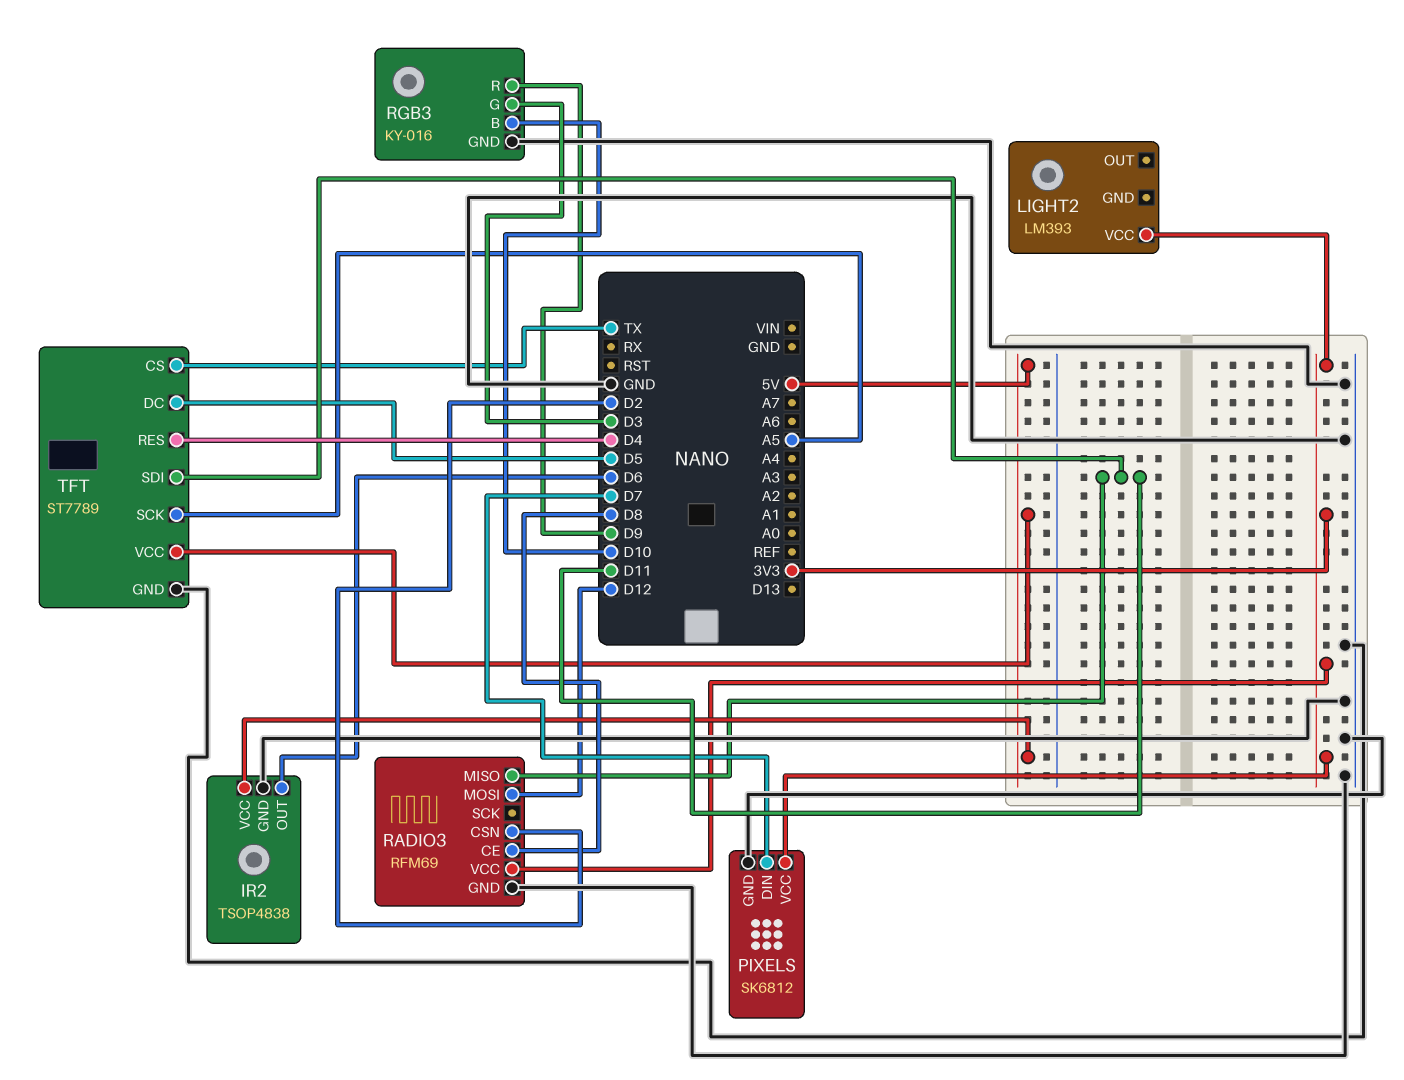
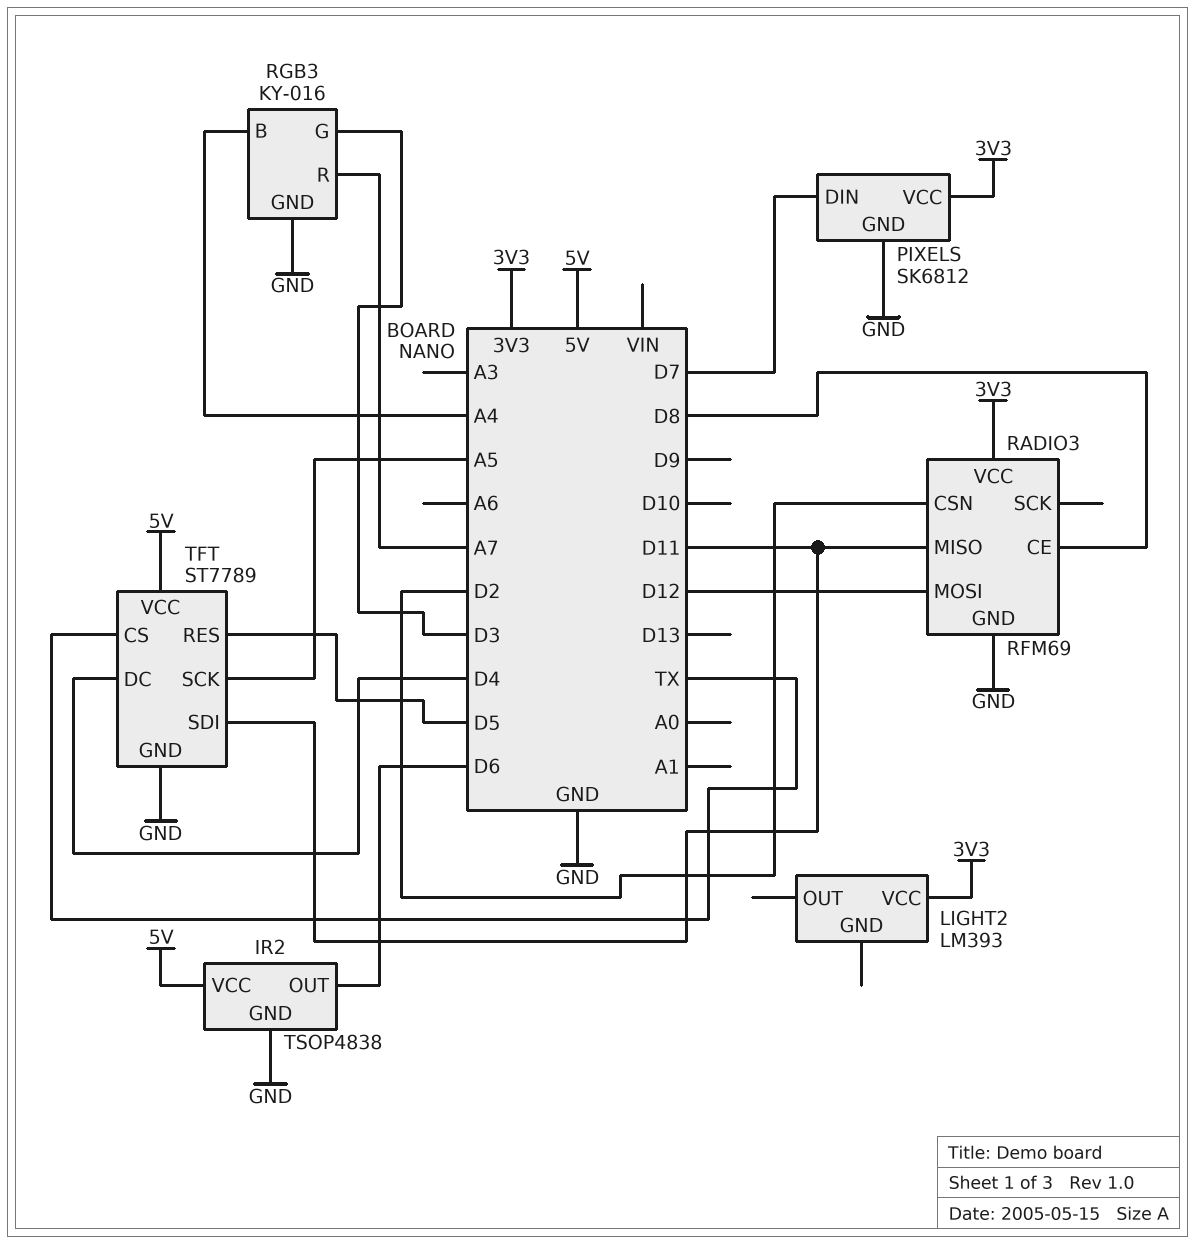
RGB3 pin B: D10 -> A4
RGB3 pin R: D9 -> A7
TFT pin DC: D5 -> D4
TFT pin RES: D4 -> D5

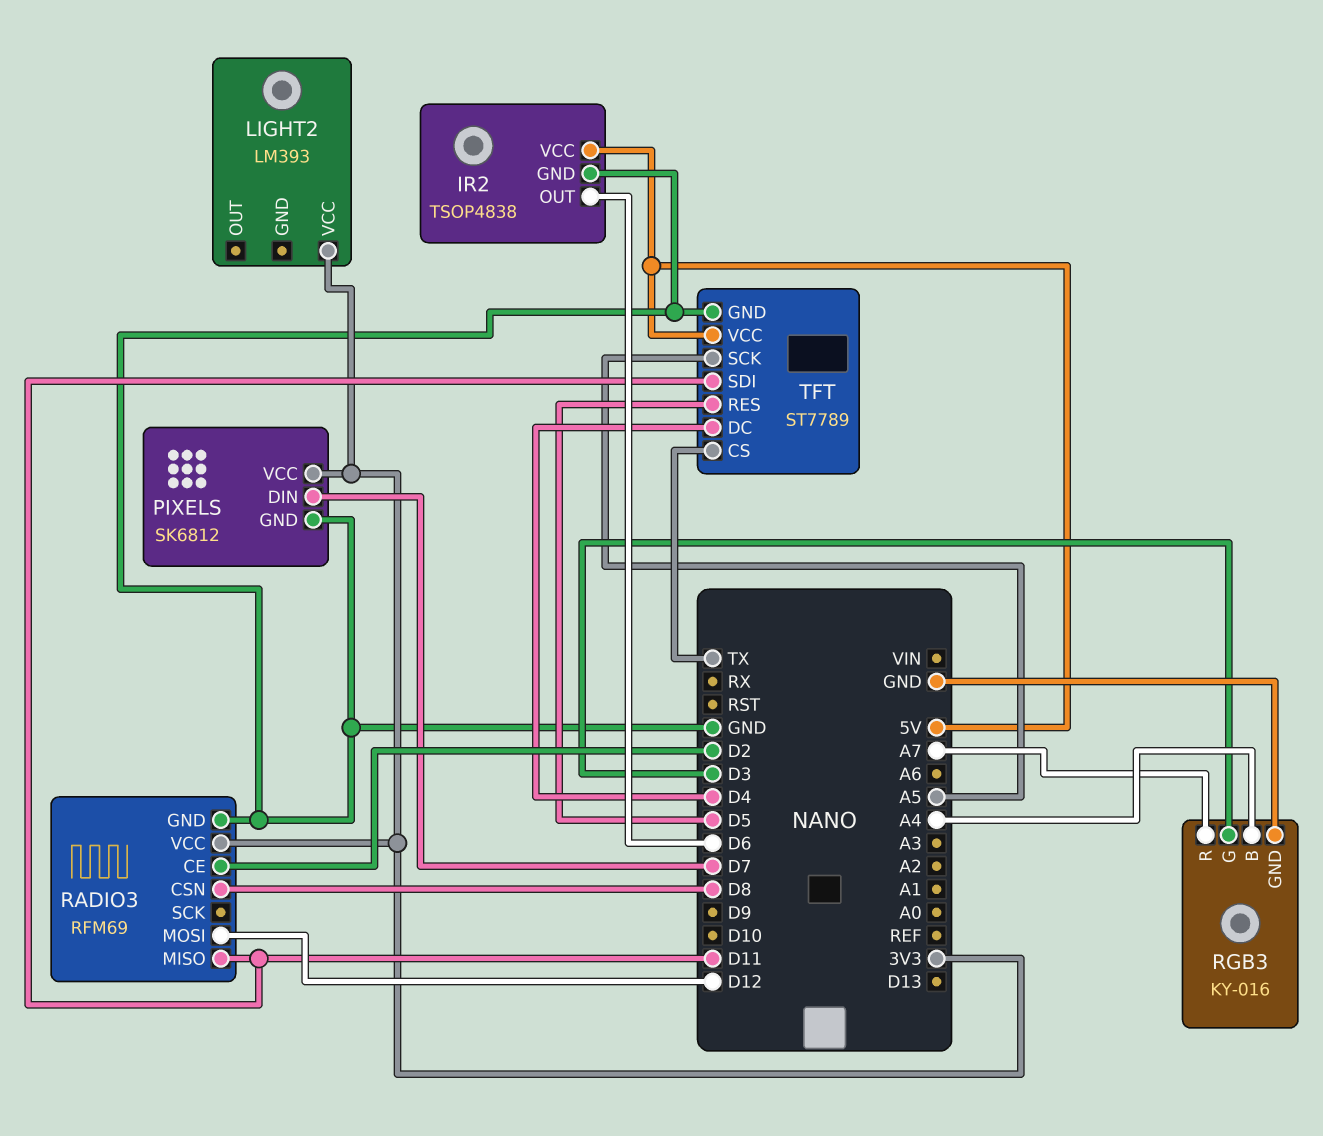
RADIO3 pin CE: D8 -> D2
RADIO3 pin CSN: D2 -> D8

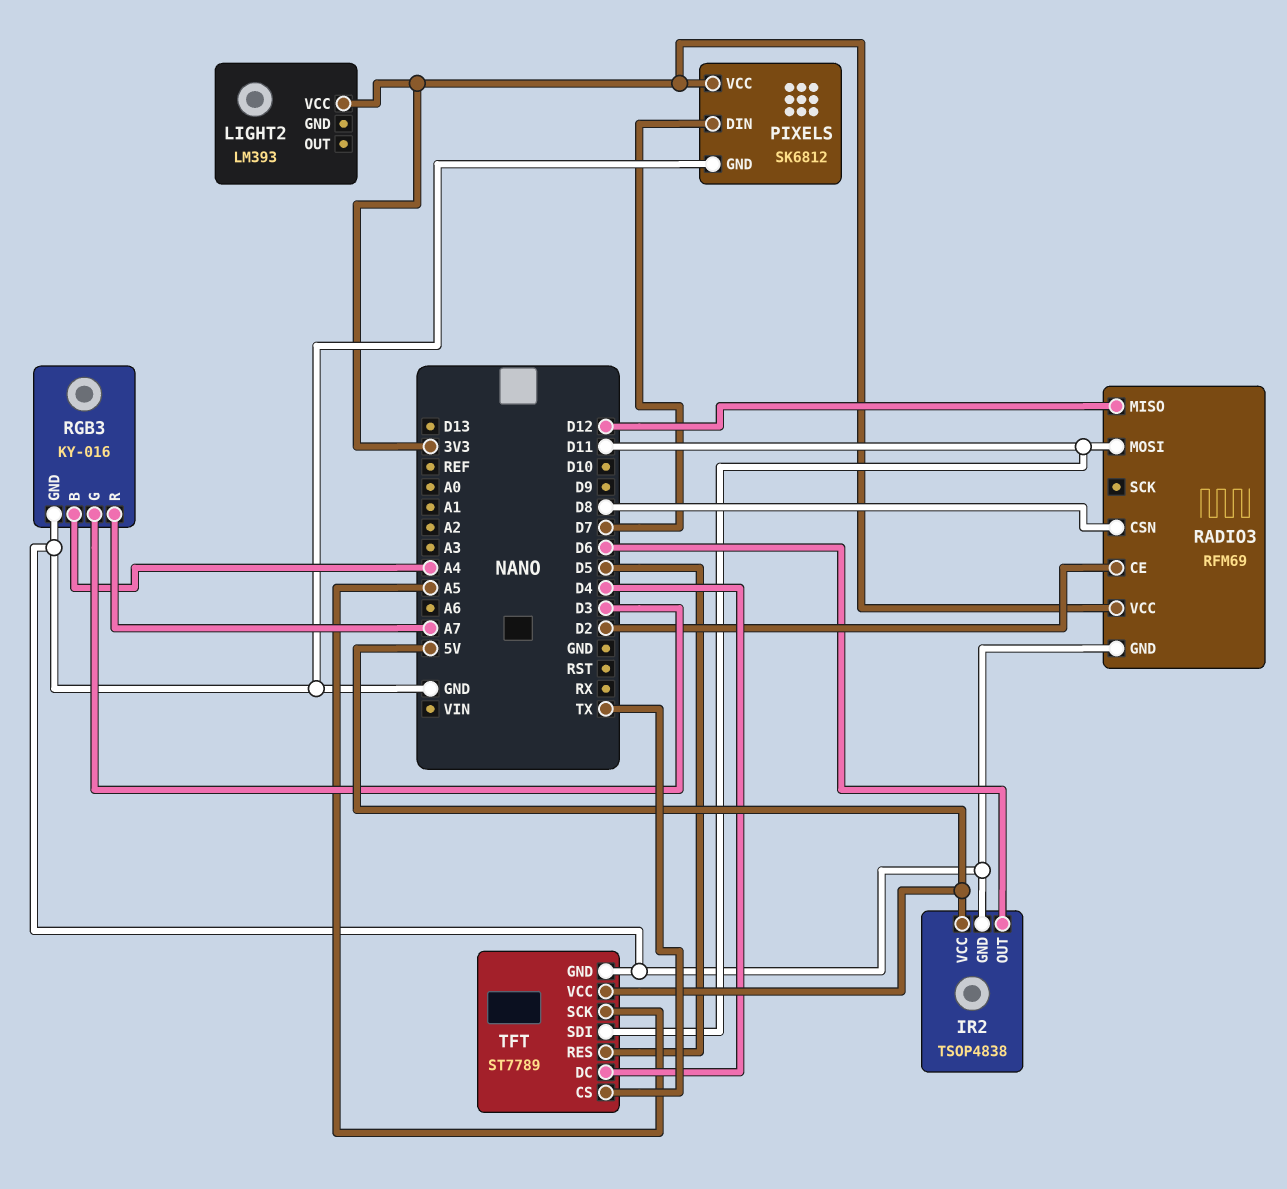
RADIO3 pin MISO: D11 -> D12
RADIO3 pin MOSI: D12 -> D11

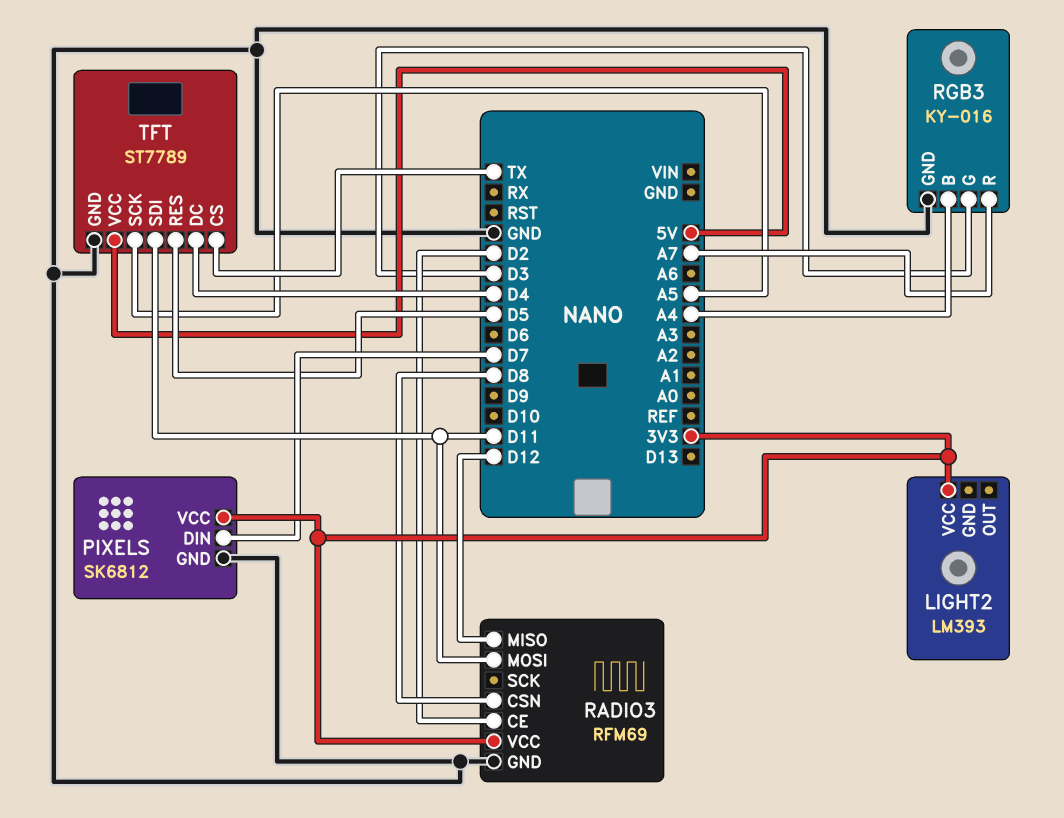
IR2: TSOP4838 -> none
IR2 pin GND: GND -> none
IR2 pin OUT: D6 -> none
IR2 pin VCC: 5V -> none

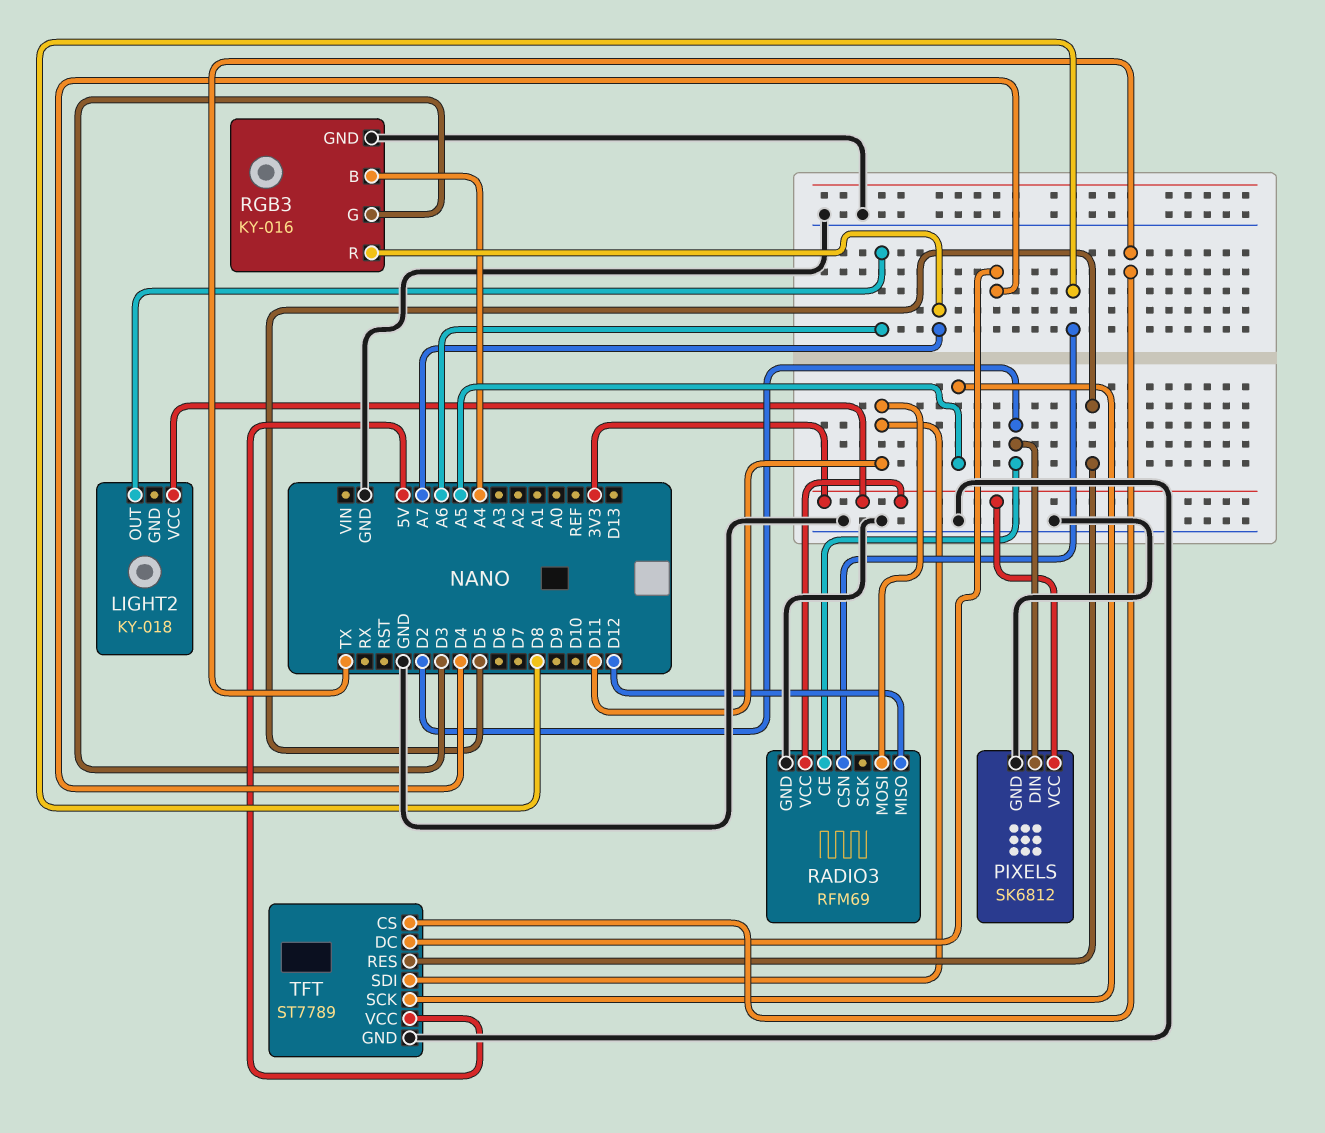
LIGHT2: LM393 -> KY-018
LIGHT2 pin OUT: none -> A6
PIXELS pin DIN: D7 -> D2

